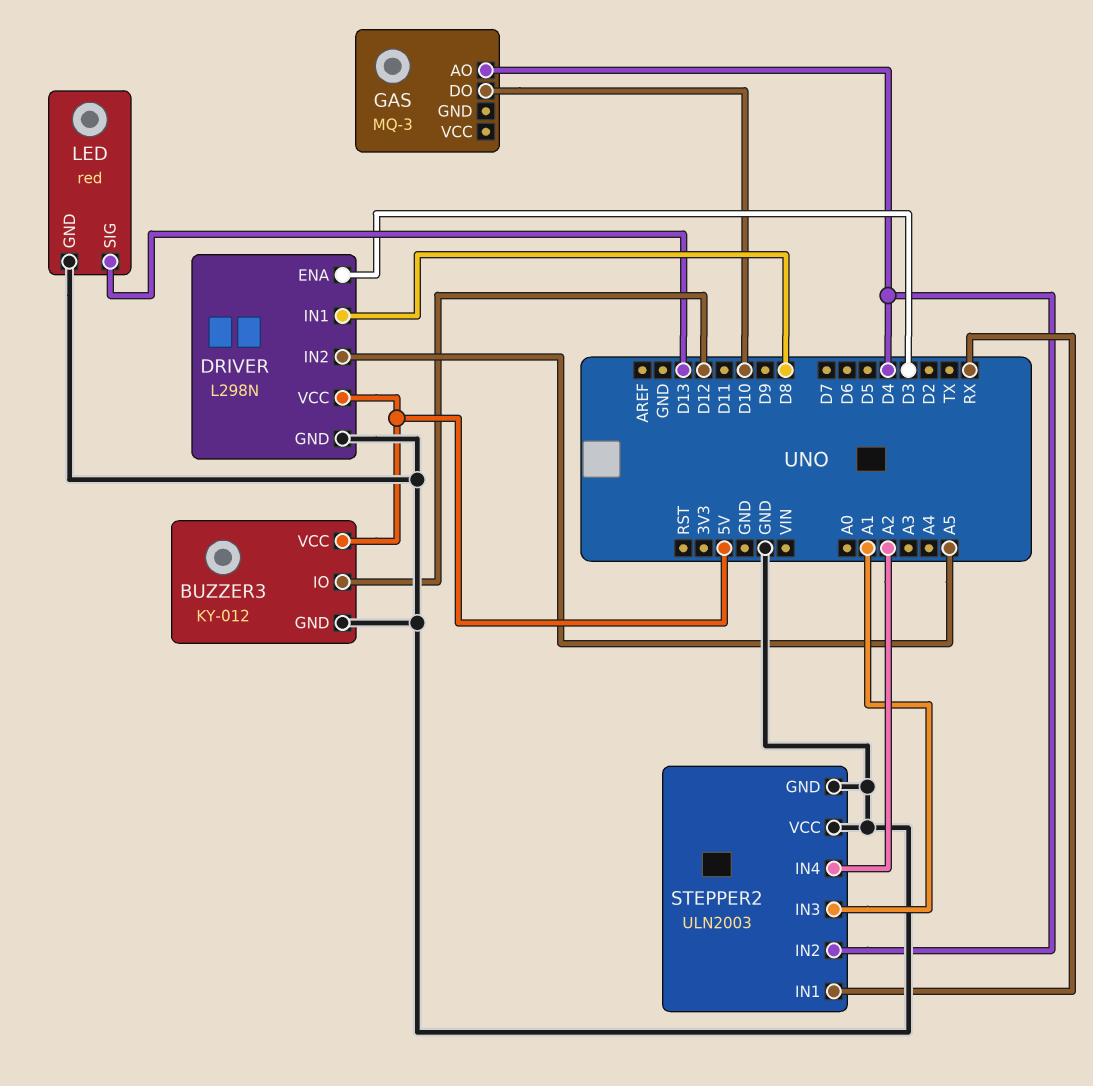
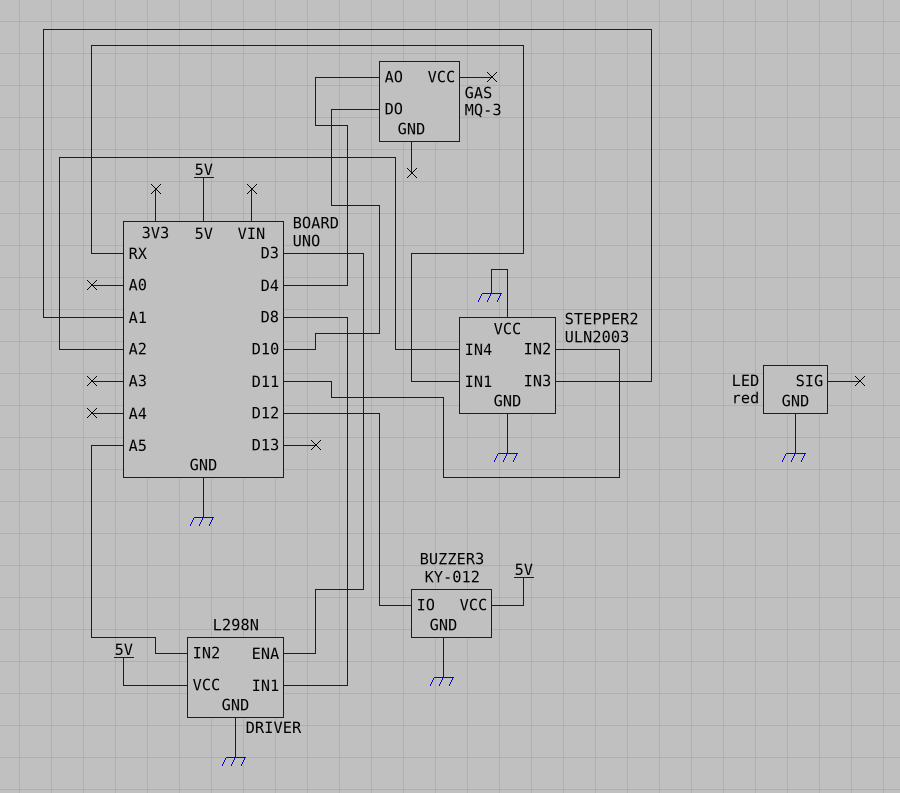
LED pin SIG: D13 -> none
STEPPER2 pin IN2: D4 -> D11

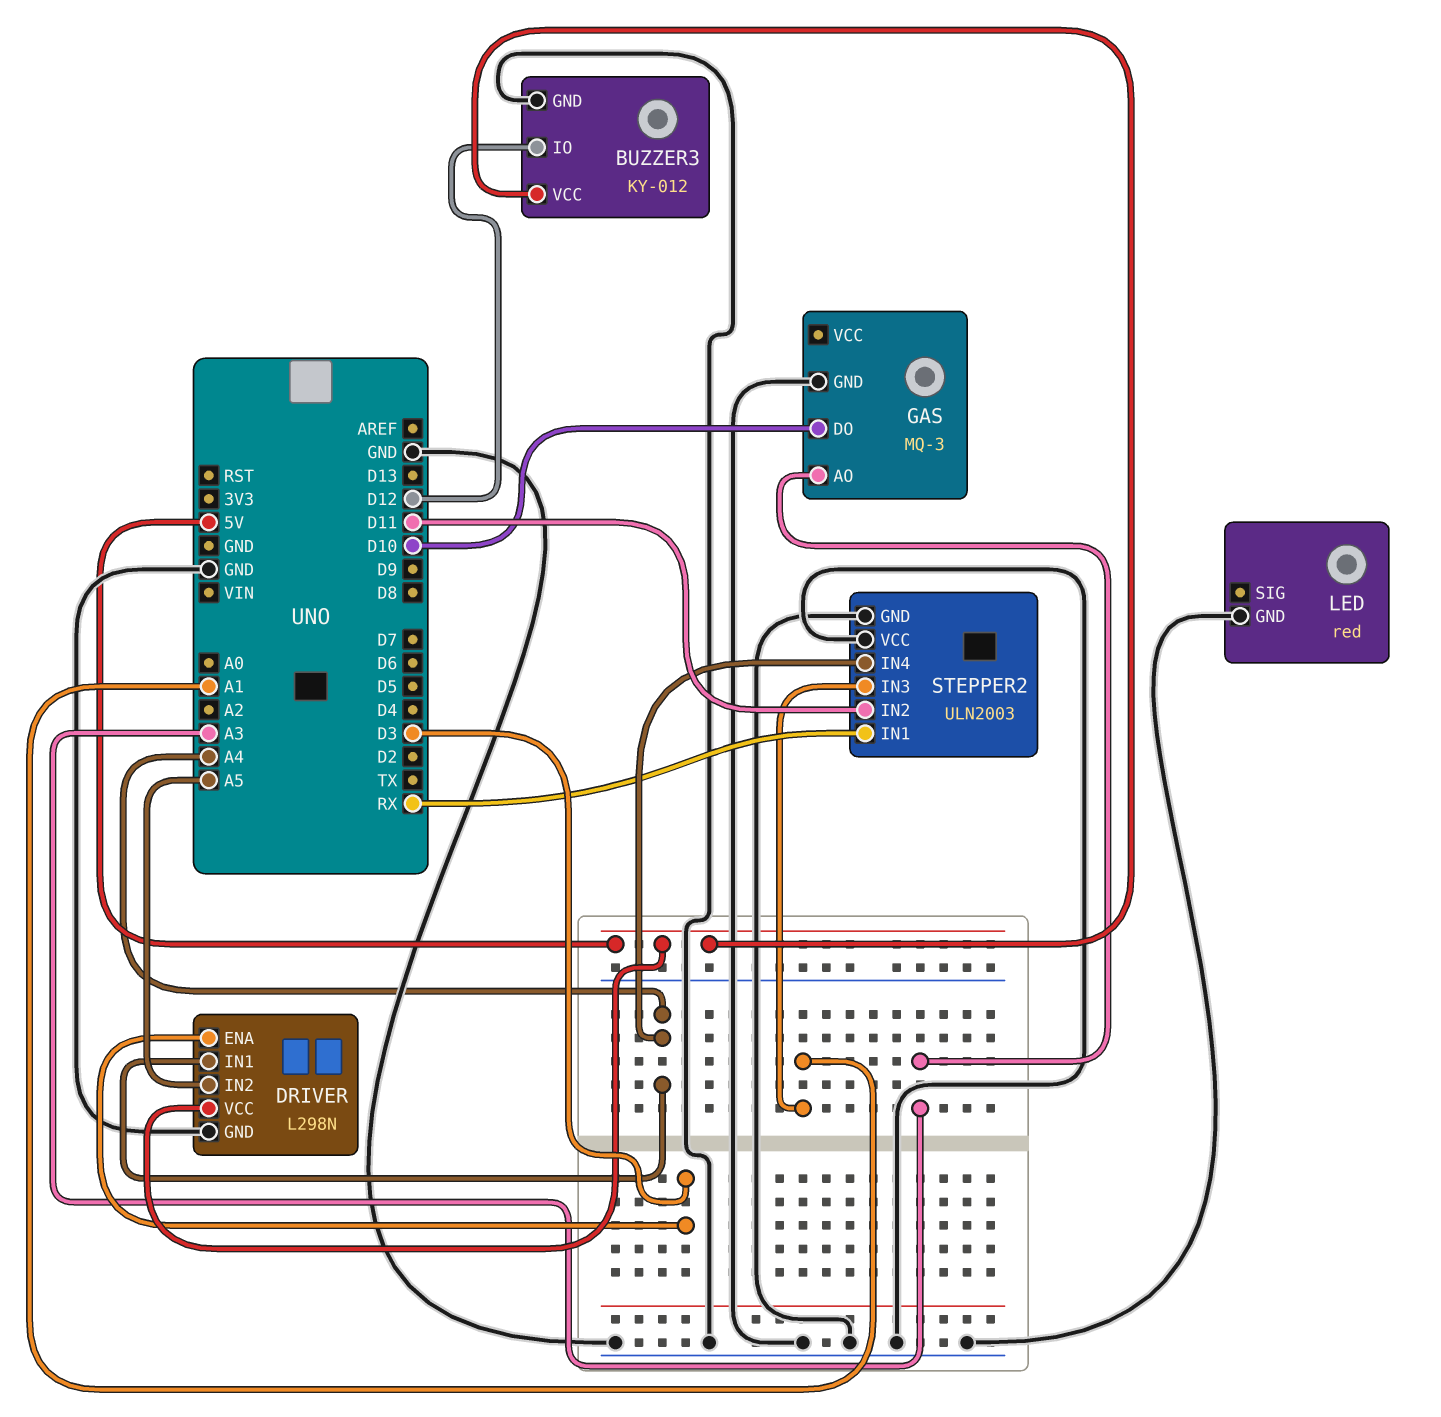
DRIVER pin IN1: D8 -> A4
GAS pin AO: D4 -> A3
GAS pin GND: none -> GND
STEPPER2 pin IN4: A2 -> A4

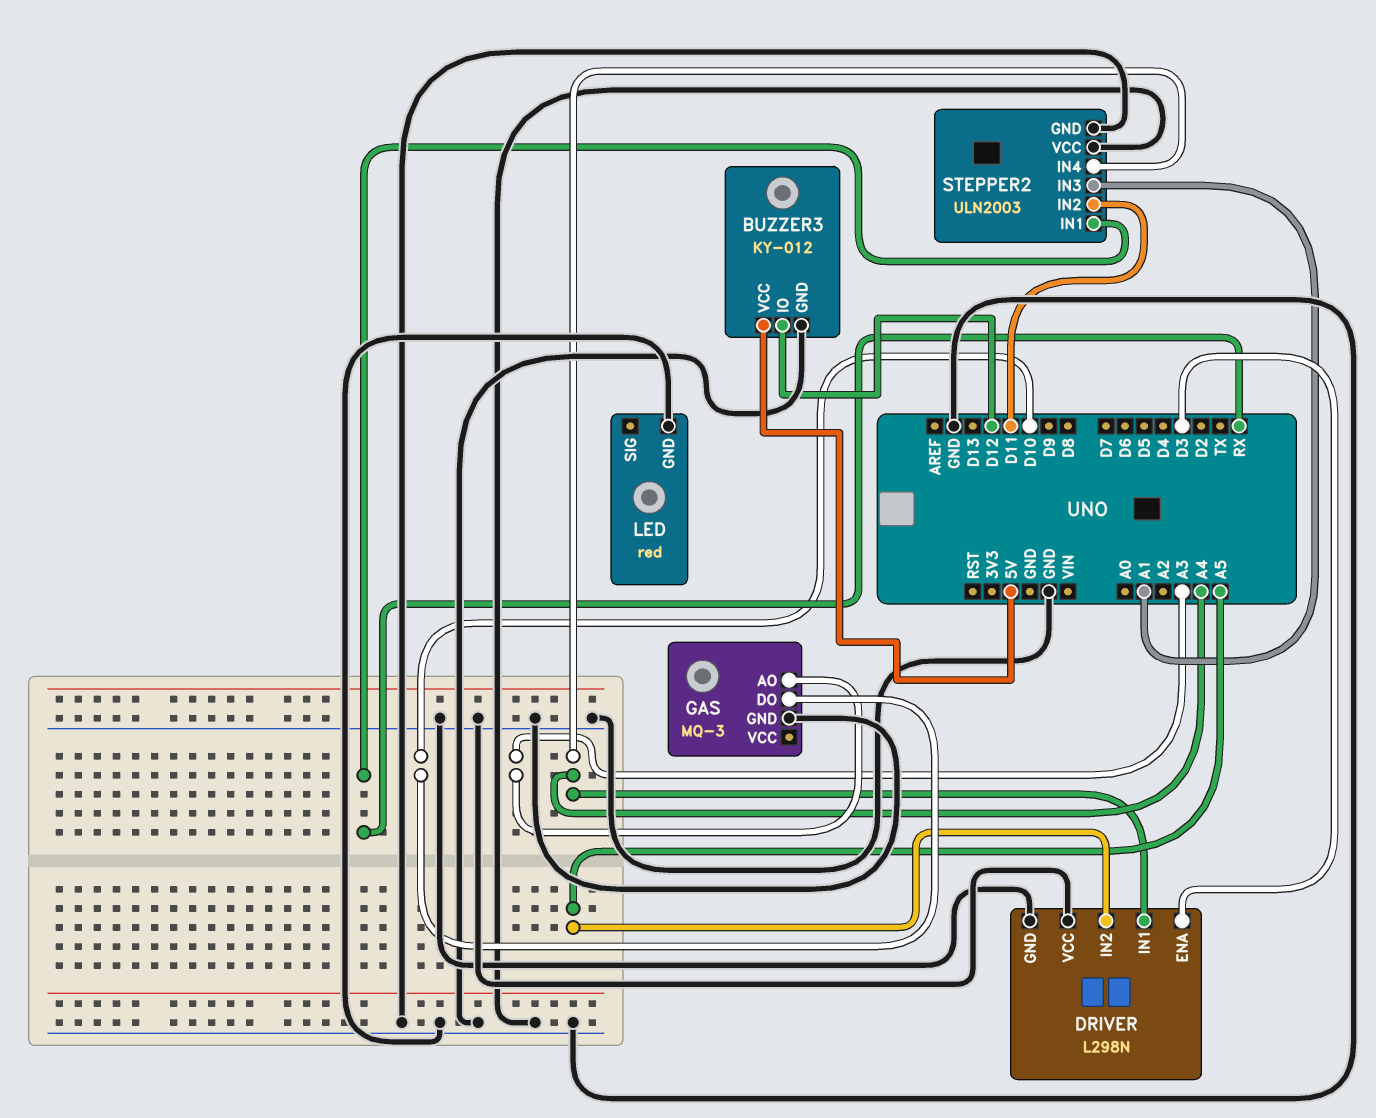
DRIVER pin VCC: 5V -> GND

